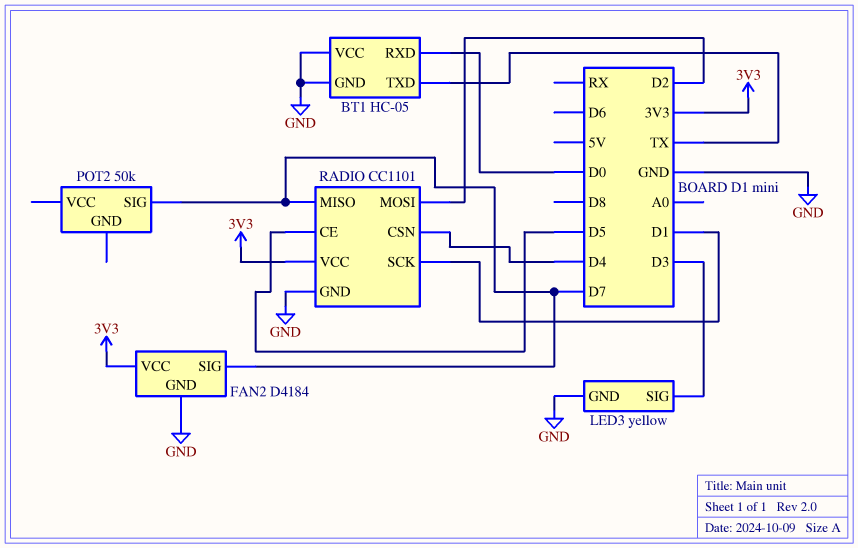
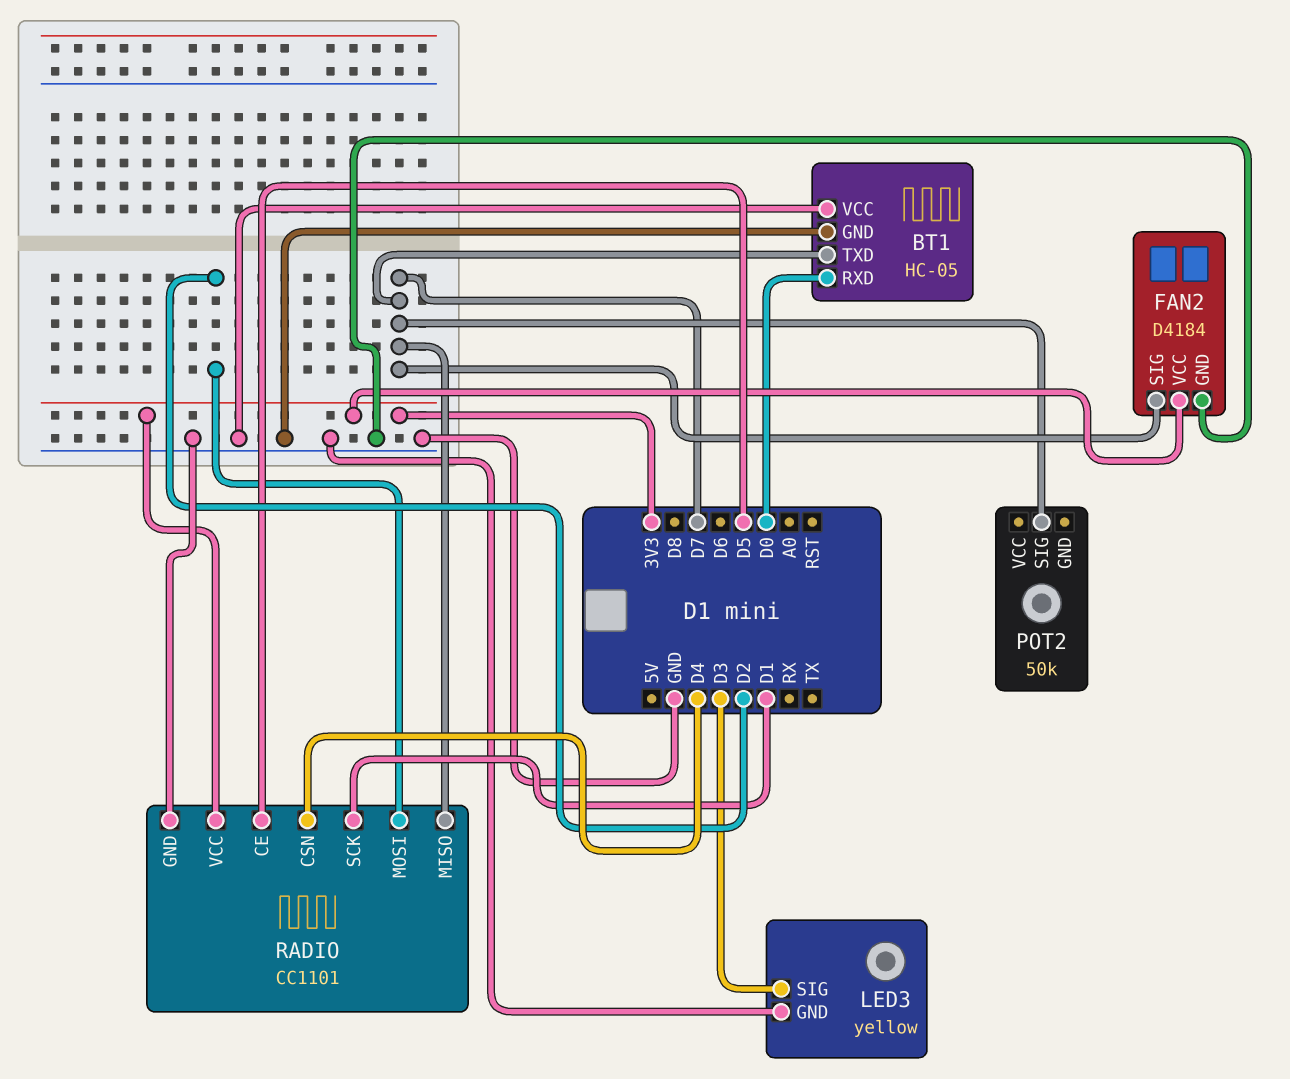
BT1 pin TXD: TX -> D7

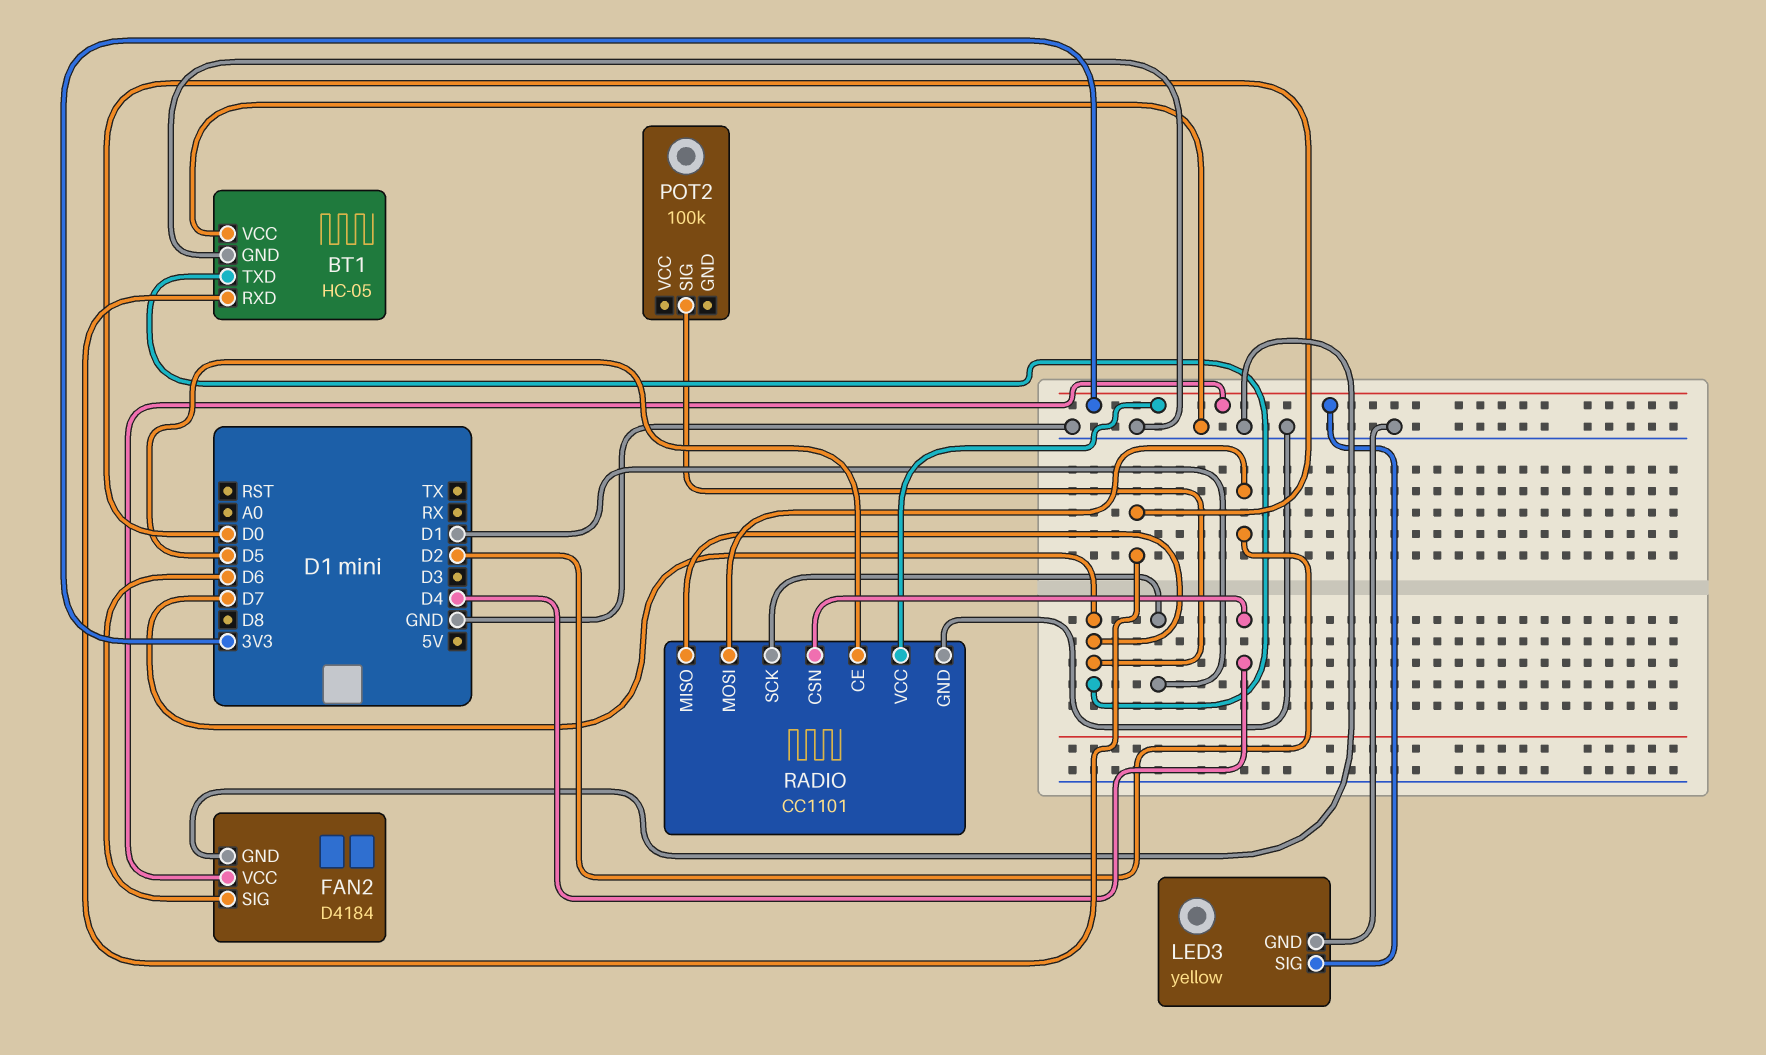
FAN2 pin SIG: D7 -> D6
LED3 pin SIG: D3 -> 3V3
POT2: 50k -> 100k

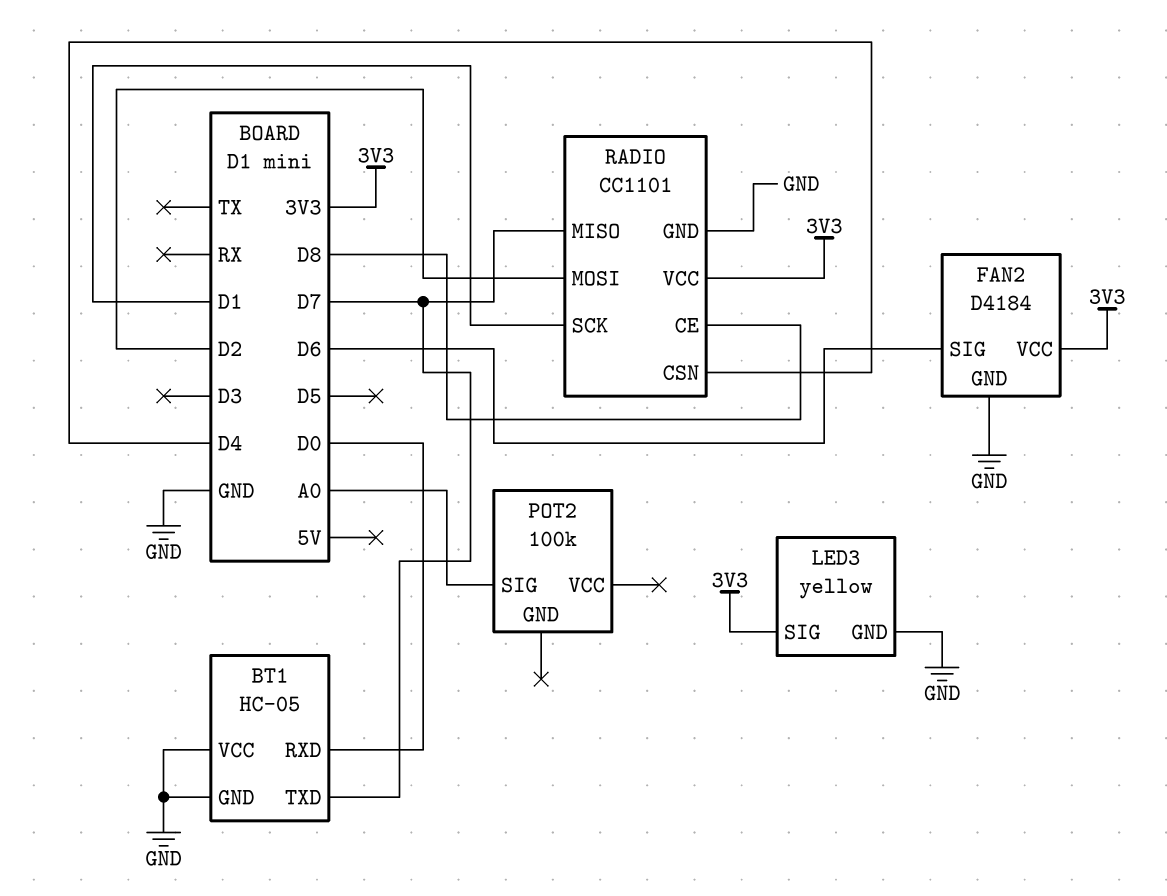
POT2 pin SIG: D7 -> A0
RADIO pin CE: D5 -> D8

